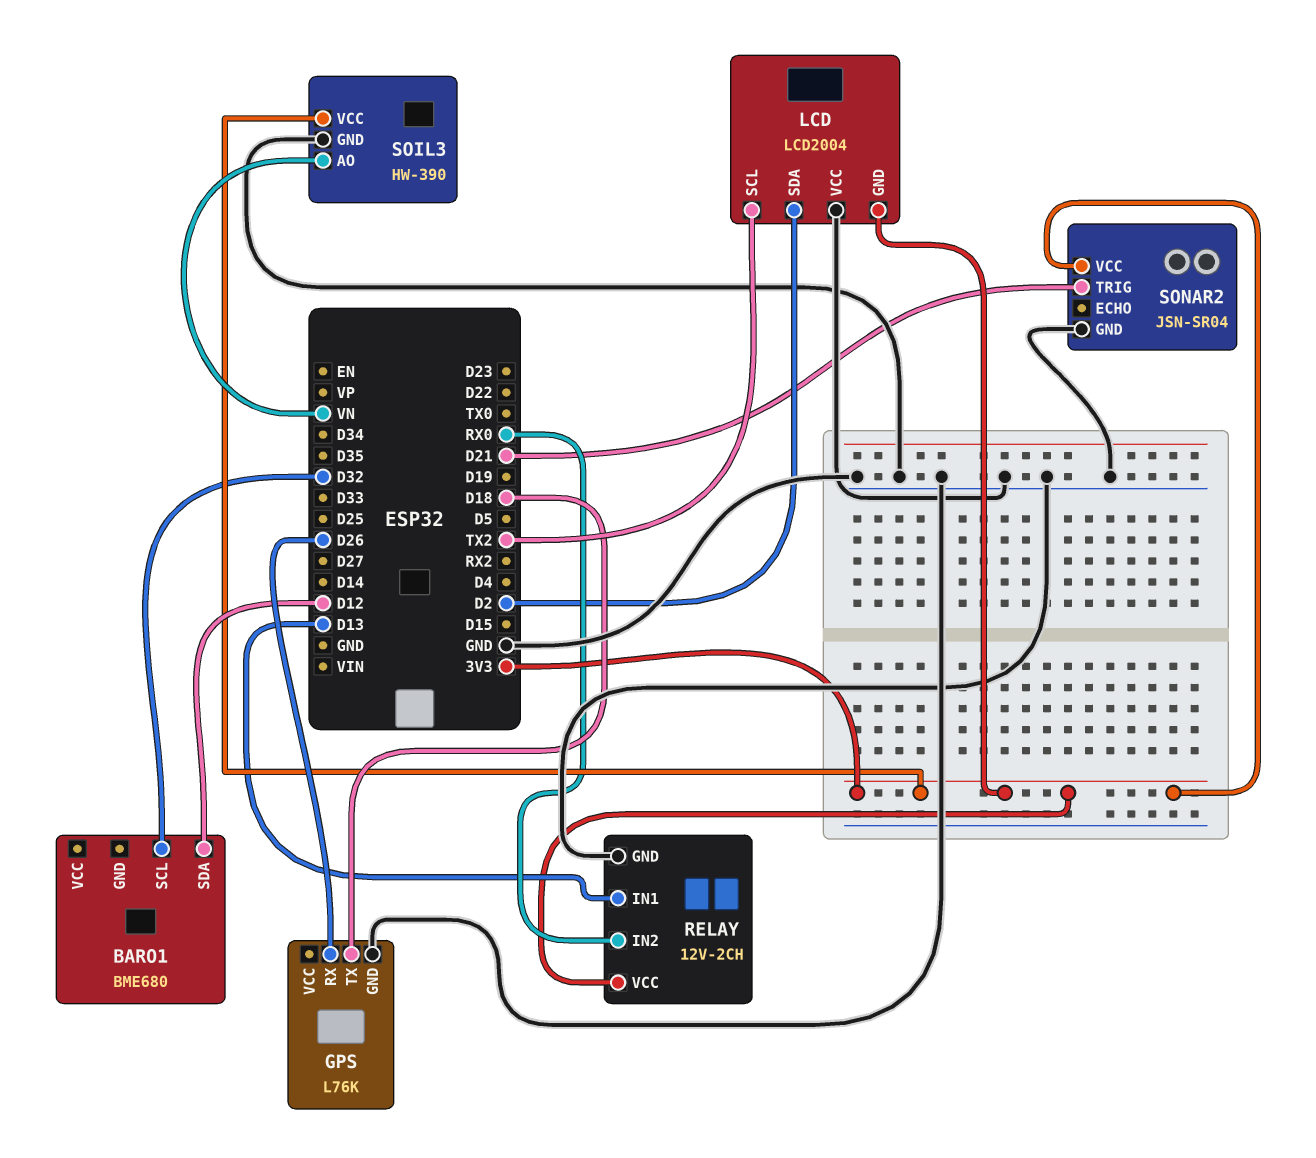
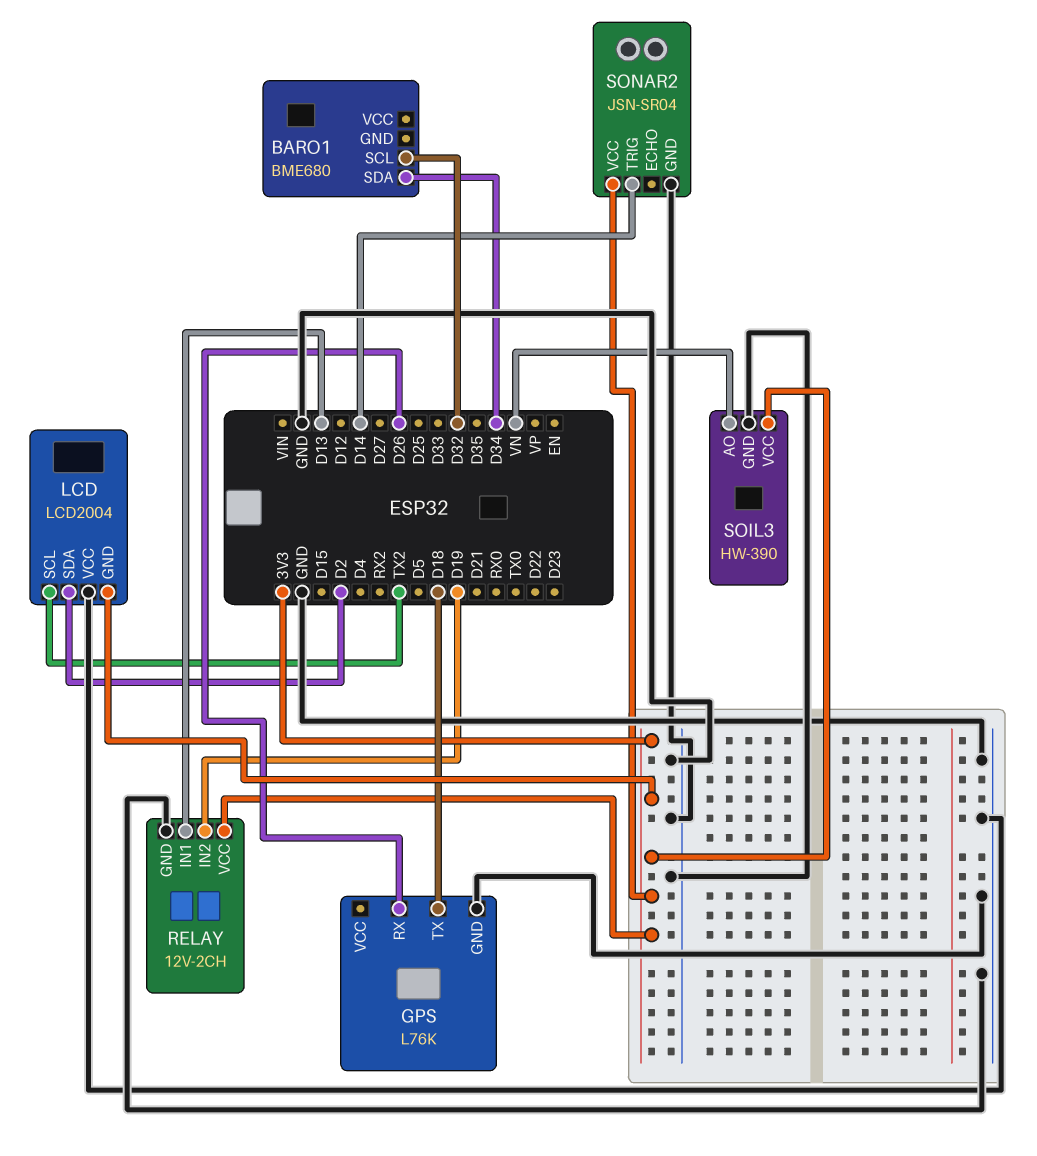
BARO1 pin SDA: D12 -> D34
RELAY pin IN2: RX0 -> D19
SONAR2 pin TRIG: D21 -> D14

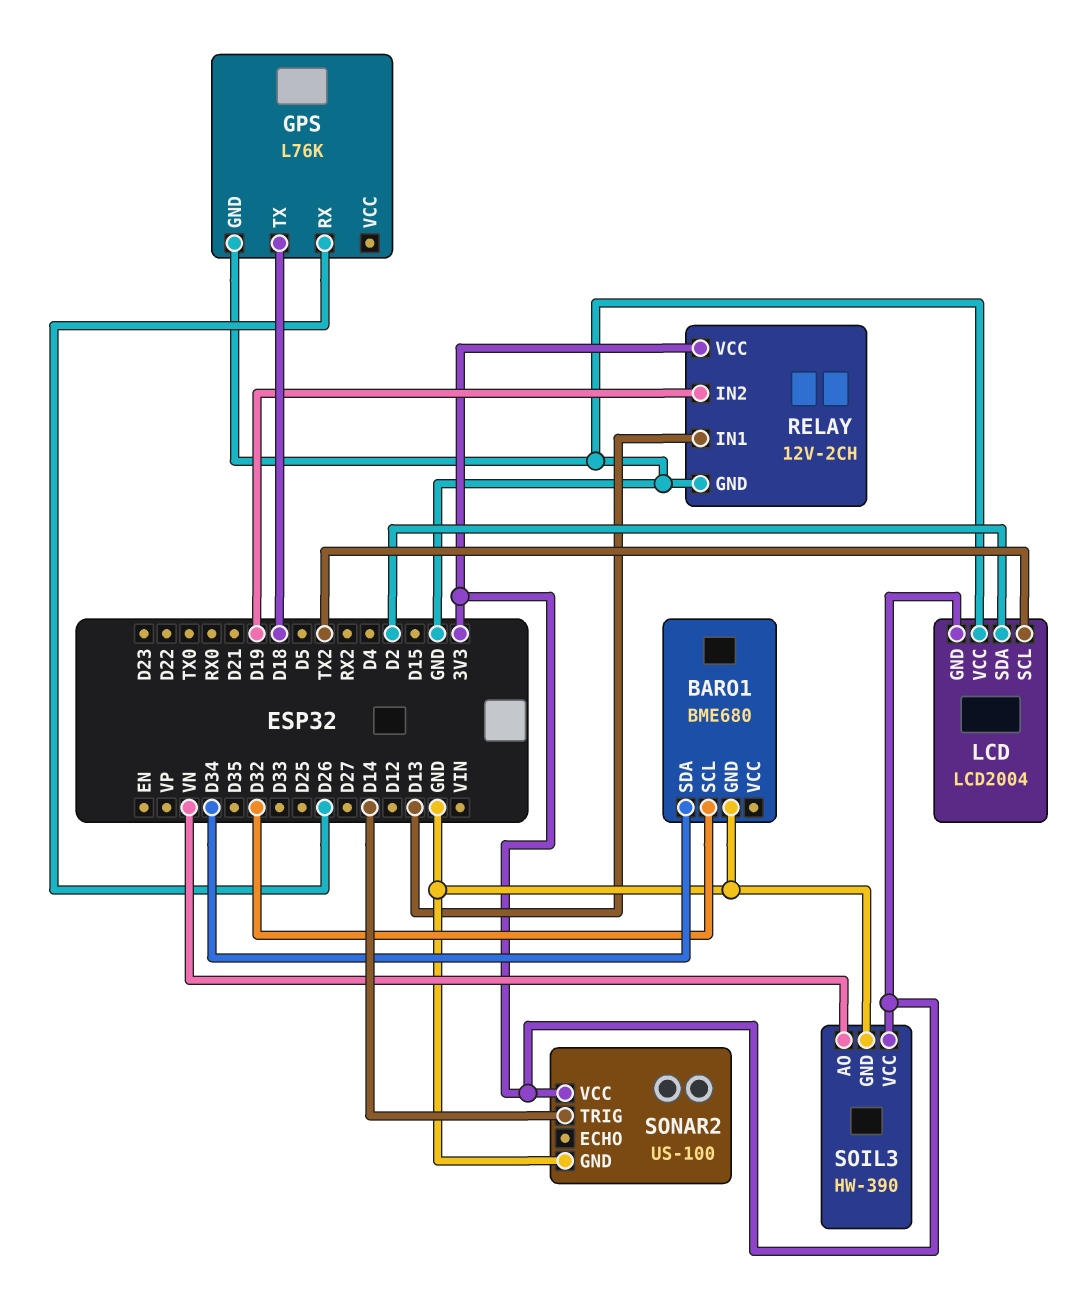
BARO1 pin GND: none -> GND
SONAR2: JSN-SR04 -> US-100

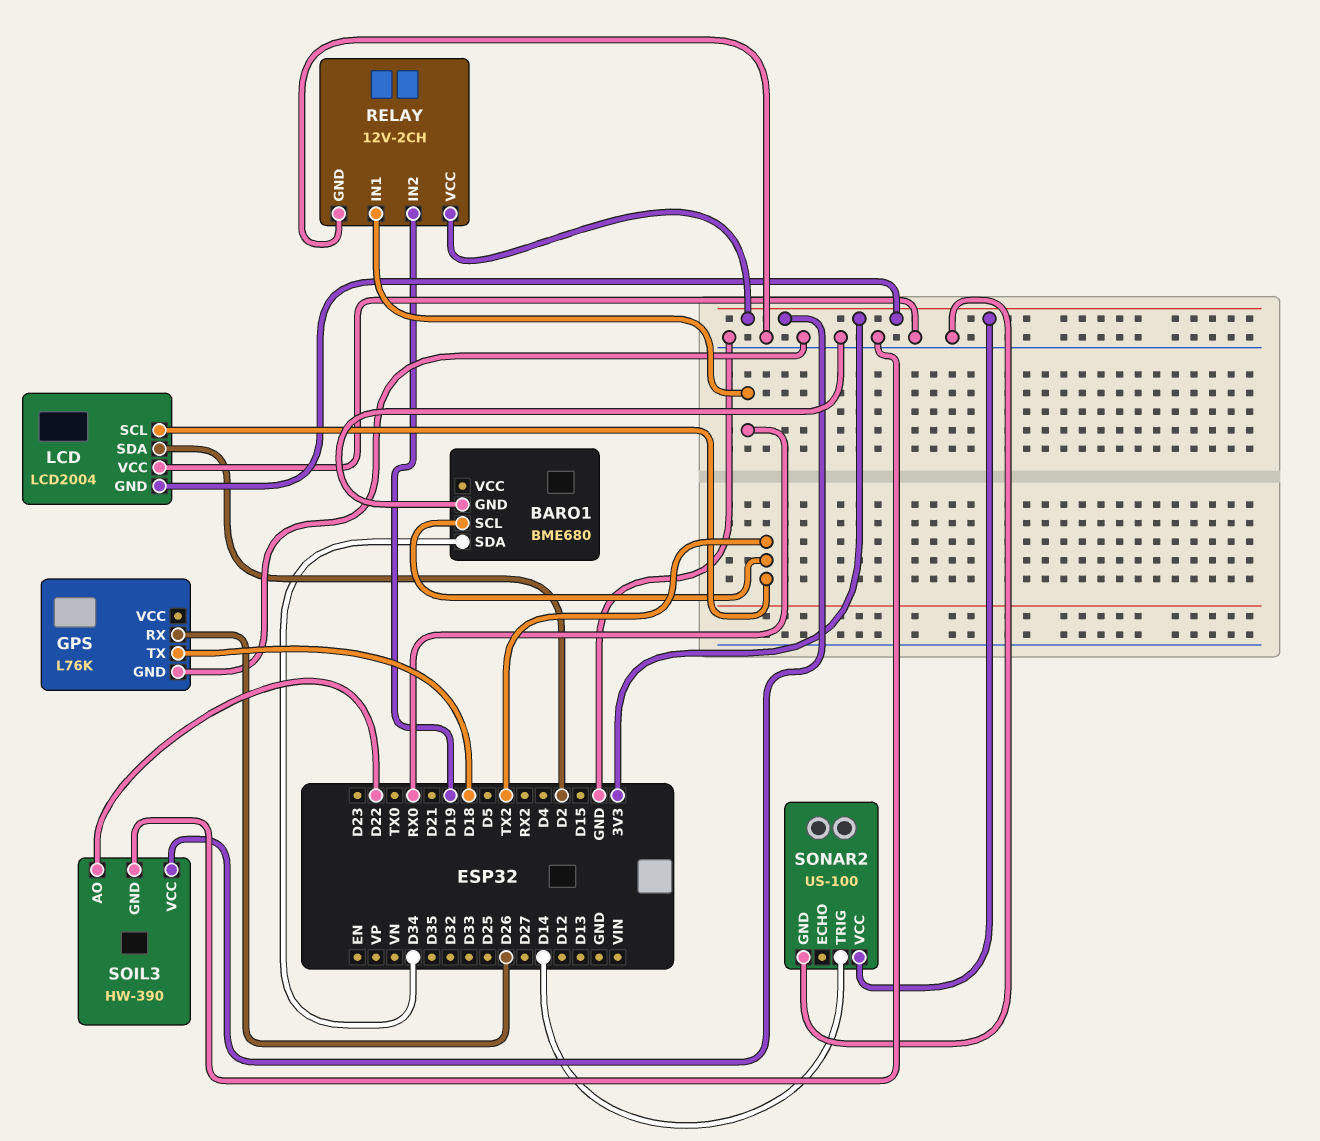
BARO1 pin SCL: D32 -> TX2
RELAY pin IN1: D13 -> RX0
SOIL3 pin AO: VN -> D22

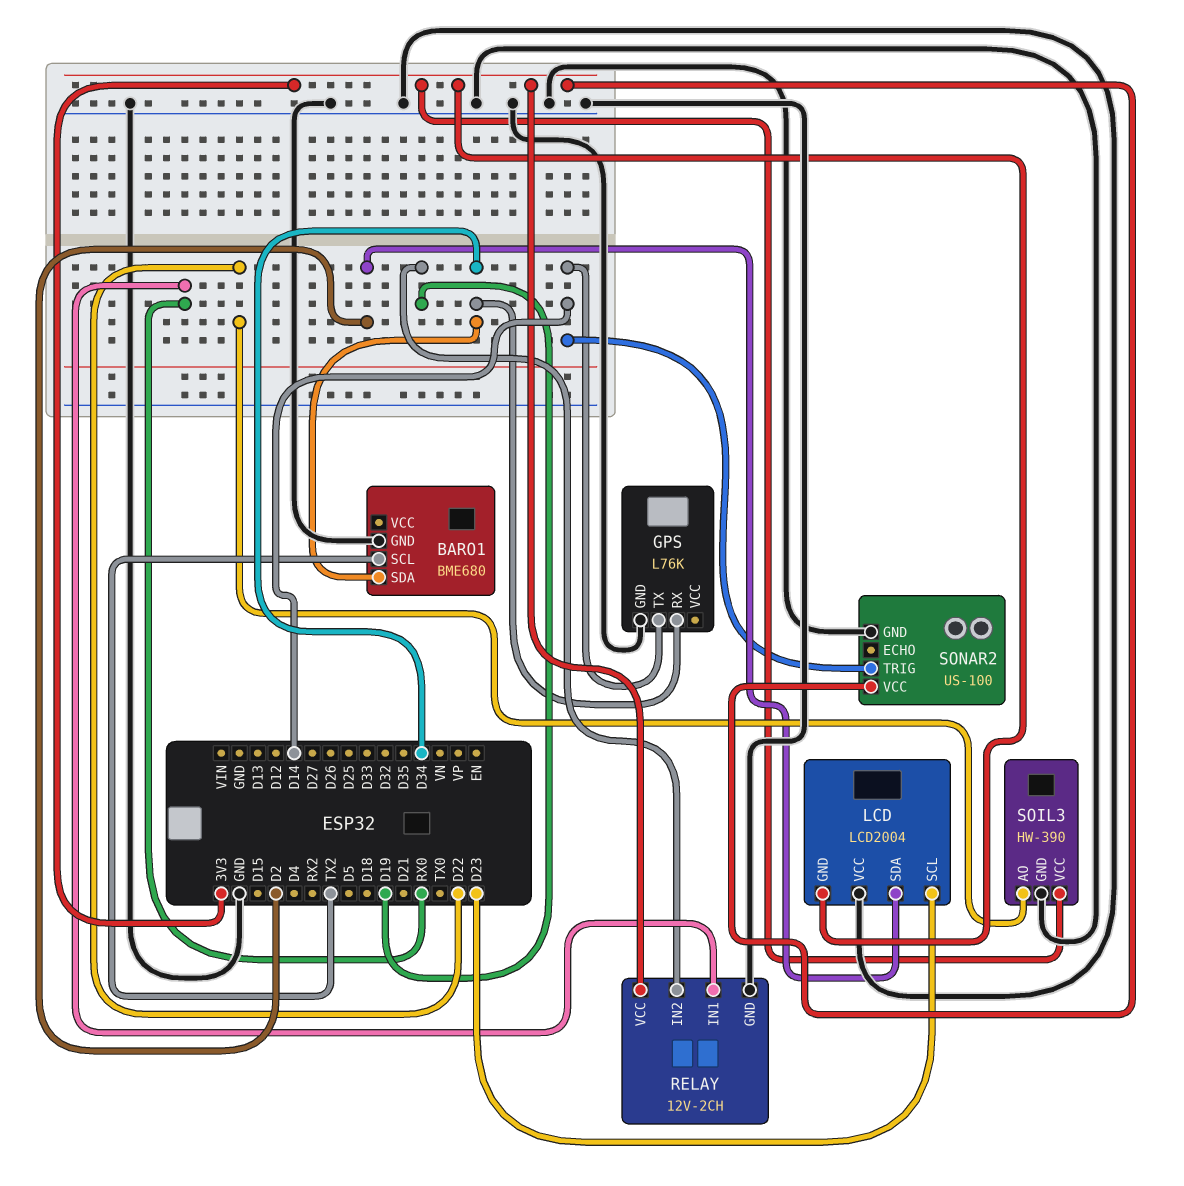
GPS pin RX: D26 -> D34
GPS pin TX: D18 -> D14
LCD pin SCL: TX2 -> D23

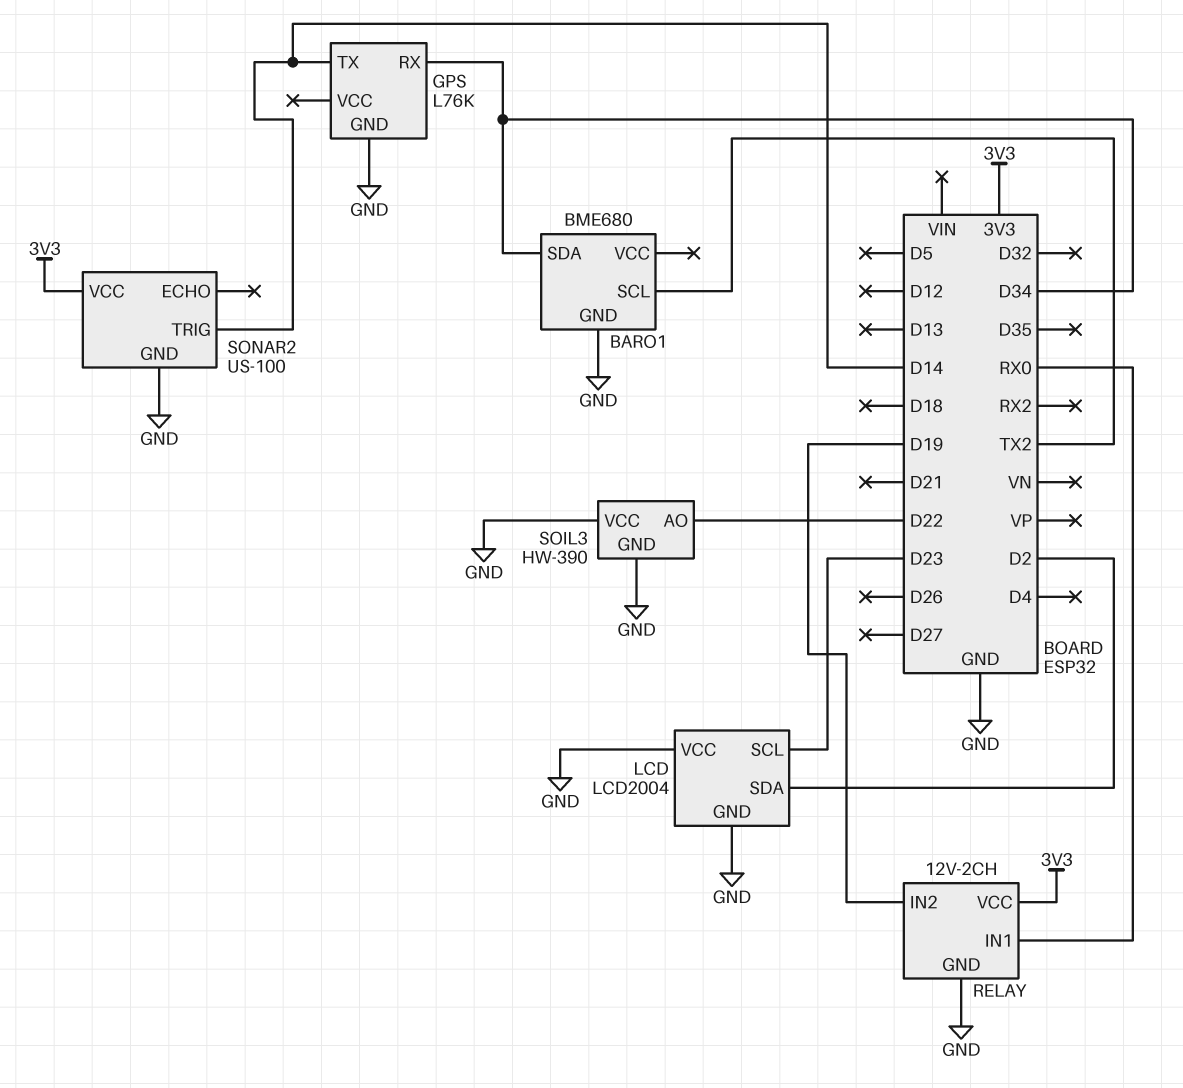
LCD pin GND: 3V3 -> GND
SOIL3 pin VCC: 3V3 -> GND

